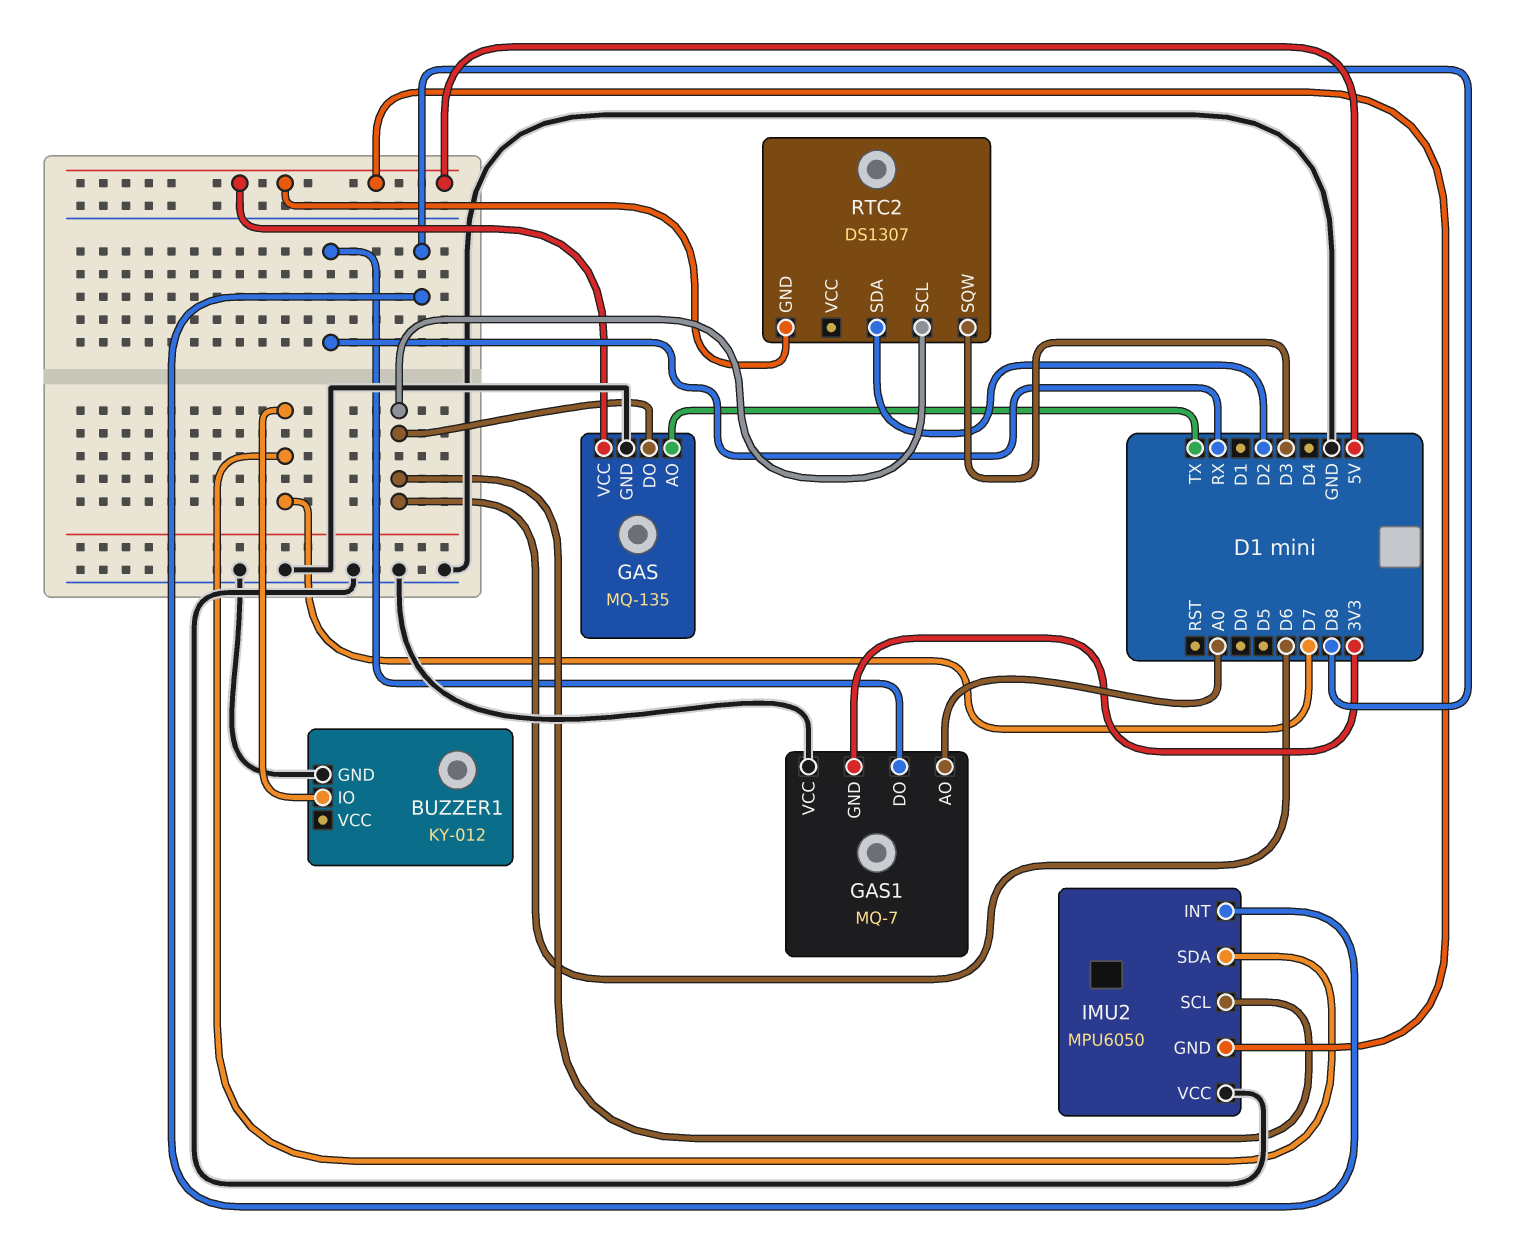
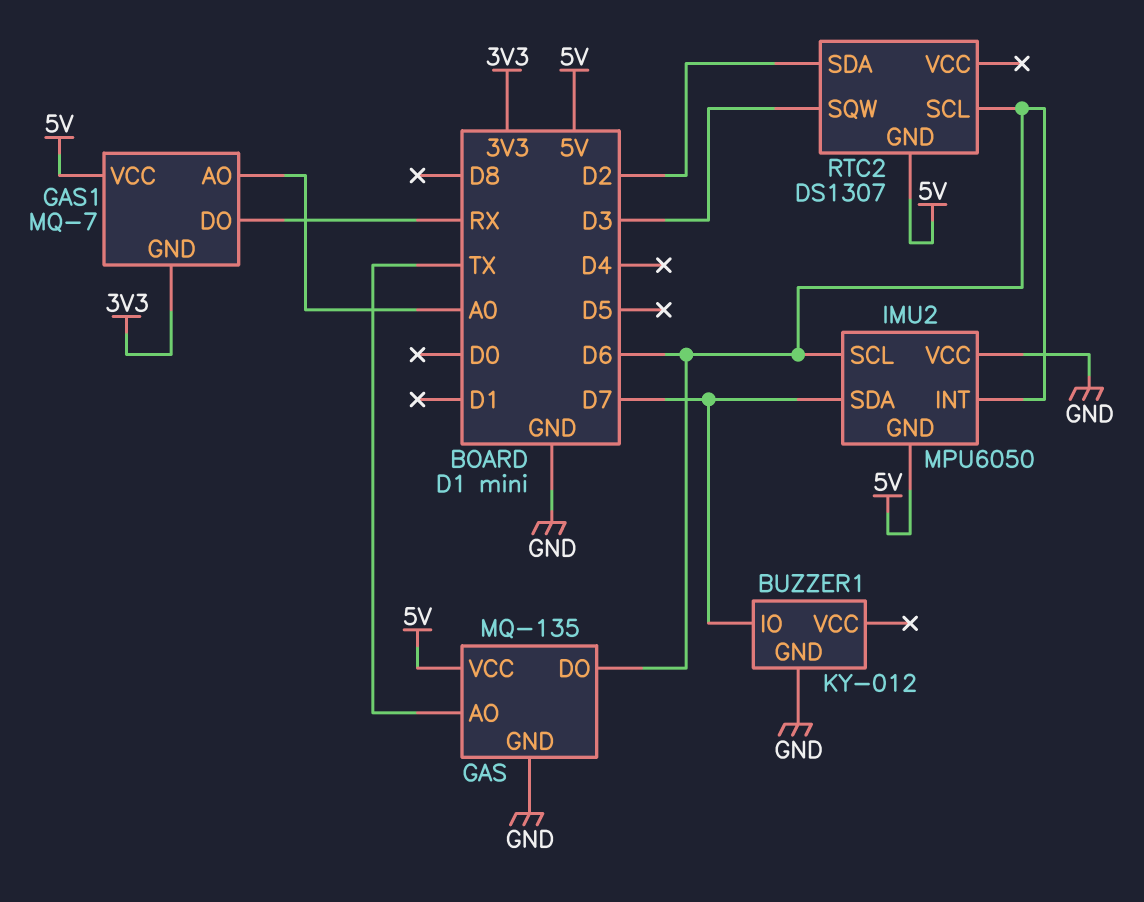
GAS1 pin VCC: GND -> 5V
IMU2 pin INT: D8 -> D6

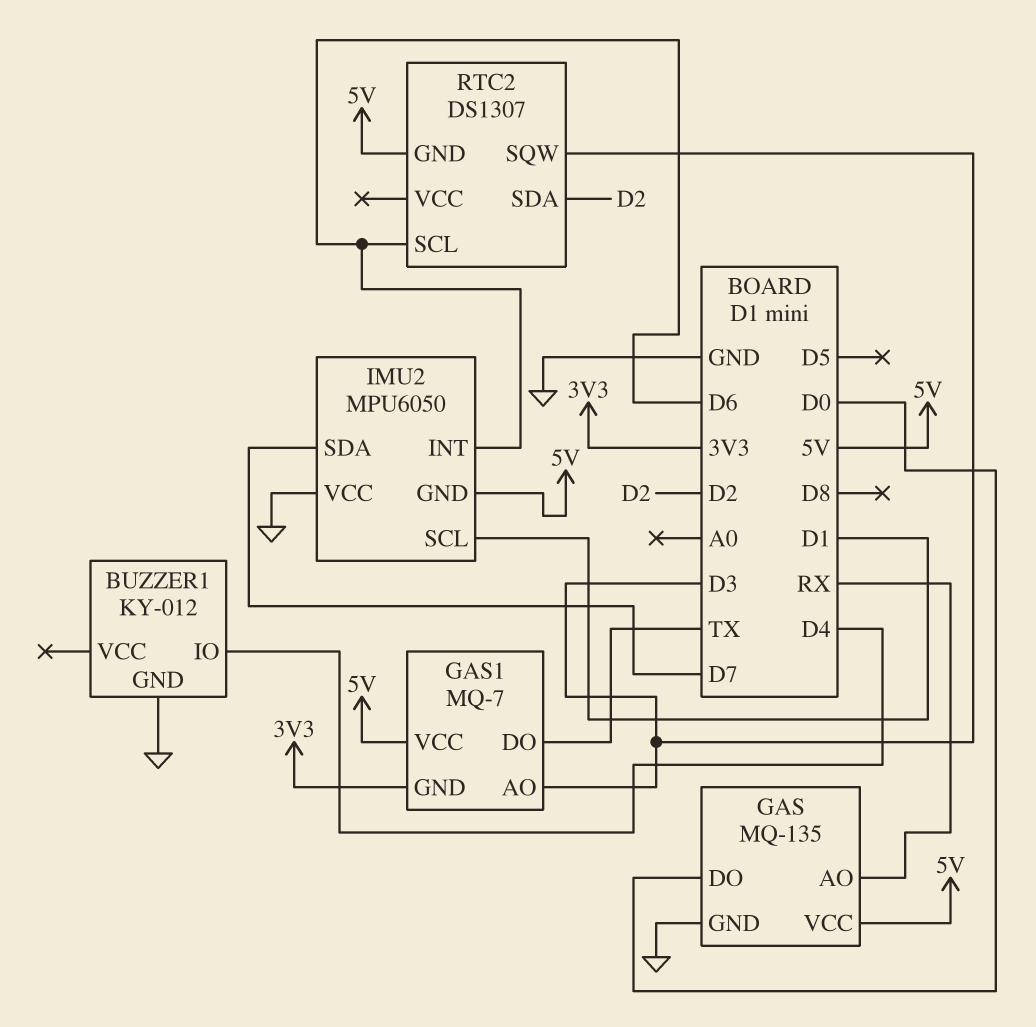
BUZZER1 pin IO: D7 -> D4
GAS pin AO: TX -> RX
GAS pin DO: D6 -> D0
GAS1 pin AO: A0 -> D3
GAS1 pin DO: RX -> TX
IMU2 pin SCL: D6 -> D1

